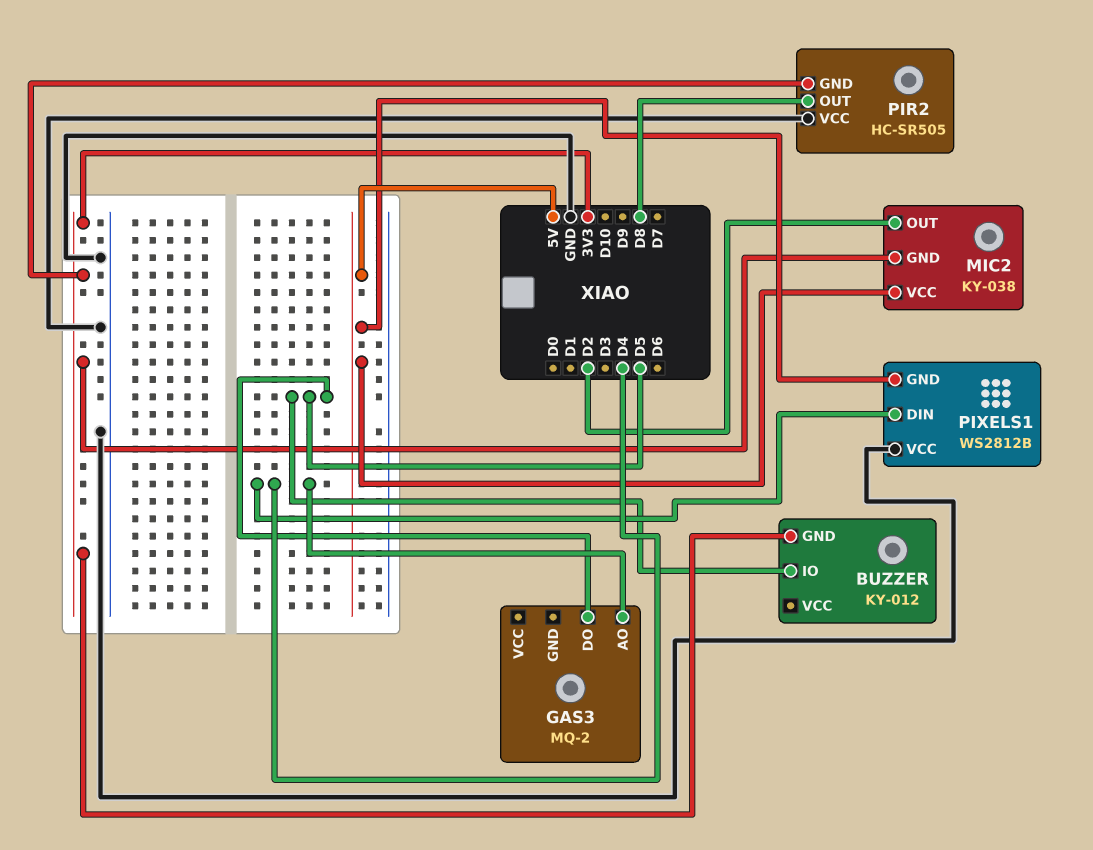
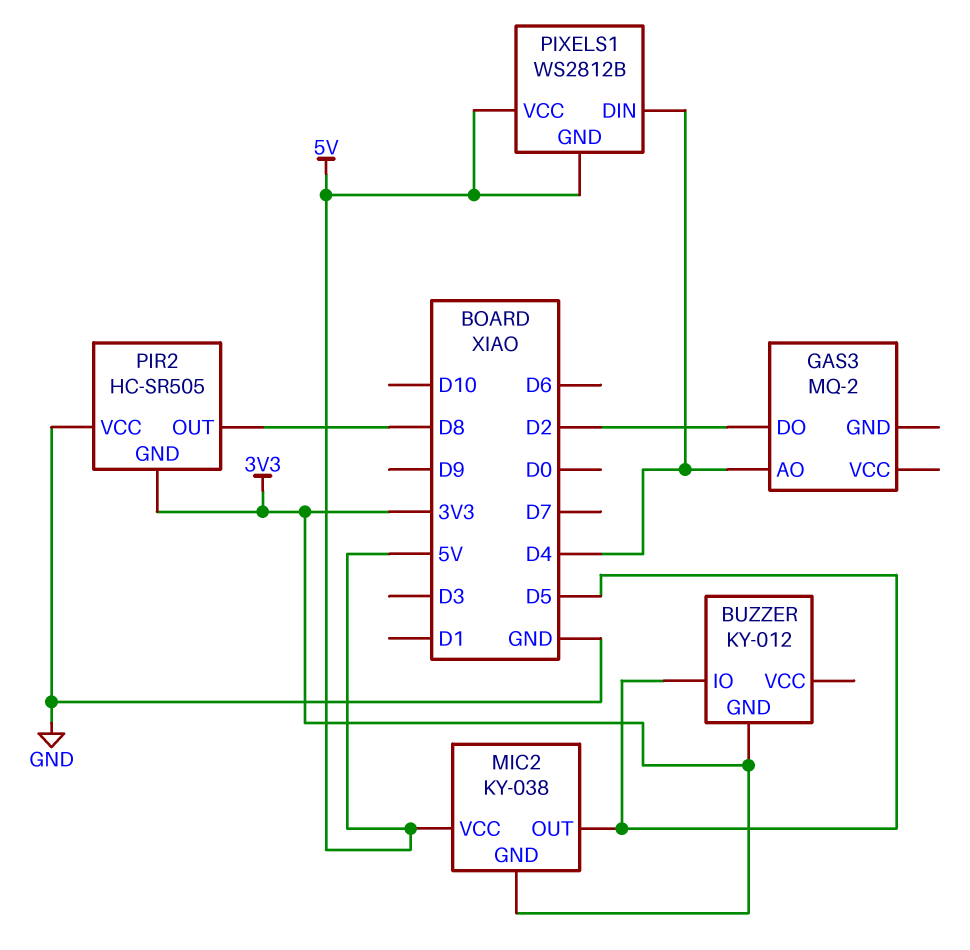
GAS3 pin DO: D5 -> D2
MIC2 pin OUT: D2 -> D5
PIXELS1 pin VCC: GND -> 5V

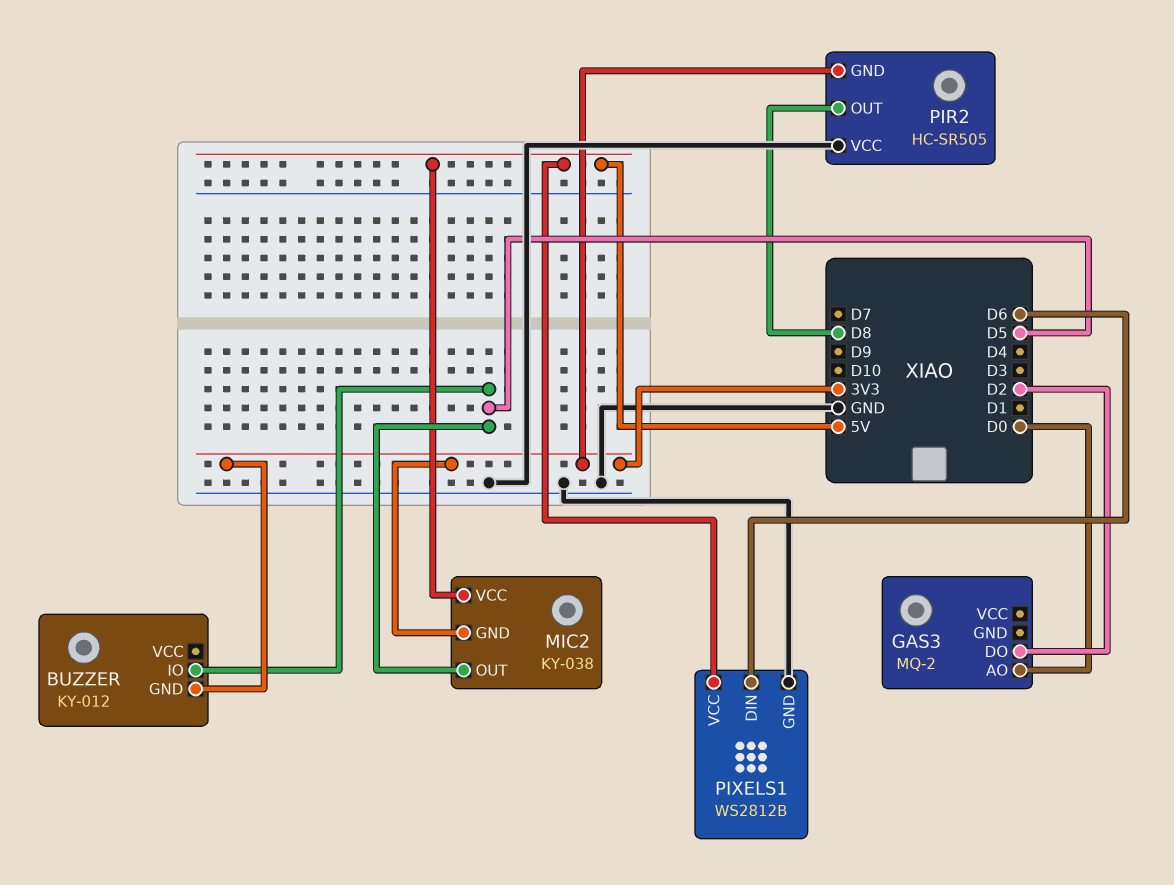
GAS3 pin AO: D4 -> D0
PIXELS1 pin DIN: D4 -> D6
PIXELS1 pin GND: 5V -> GND

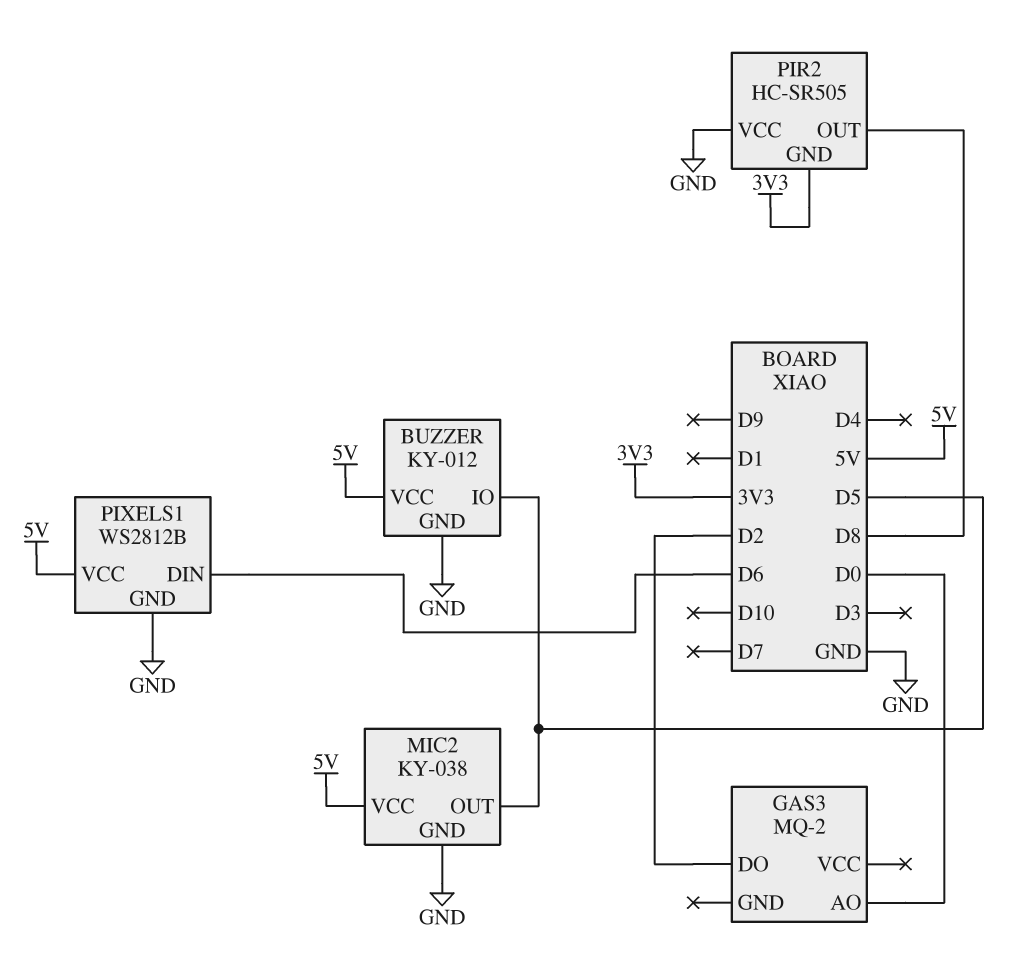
BUZZER pin GND: 3V3 -> GND
BUZZER pin VCC: none -> 5V
MIC2 pin GND: 3V3 -> GND

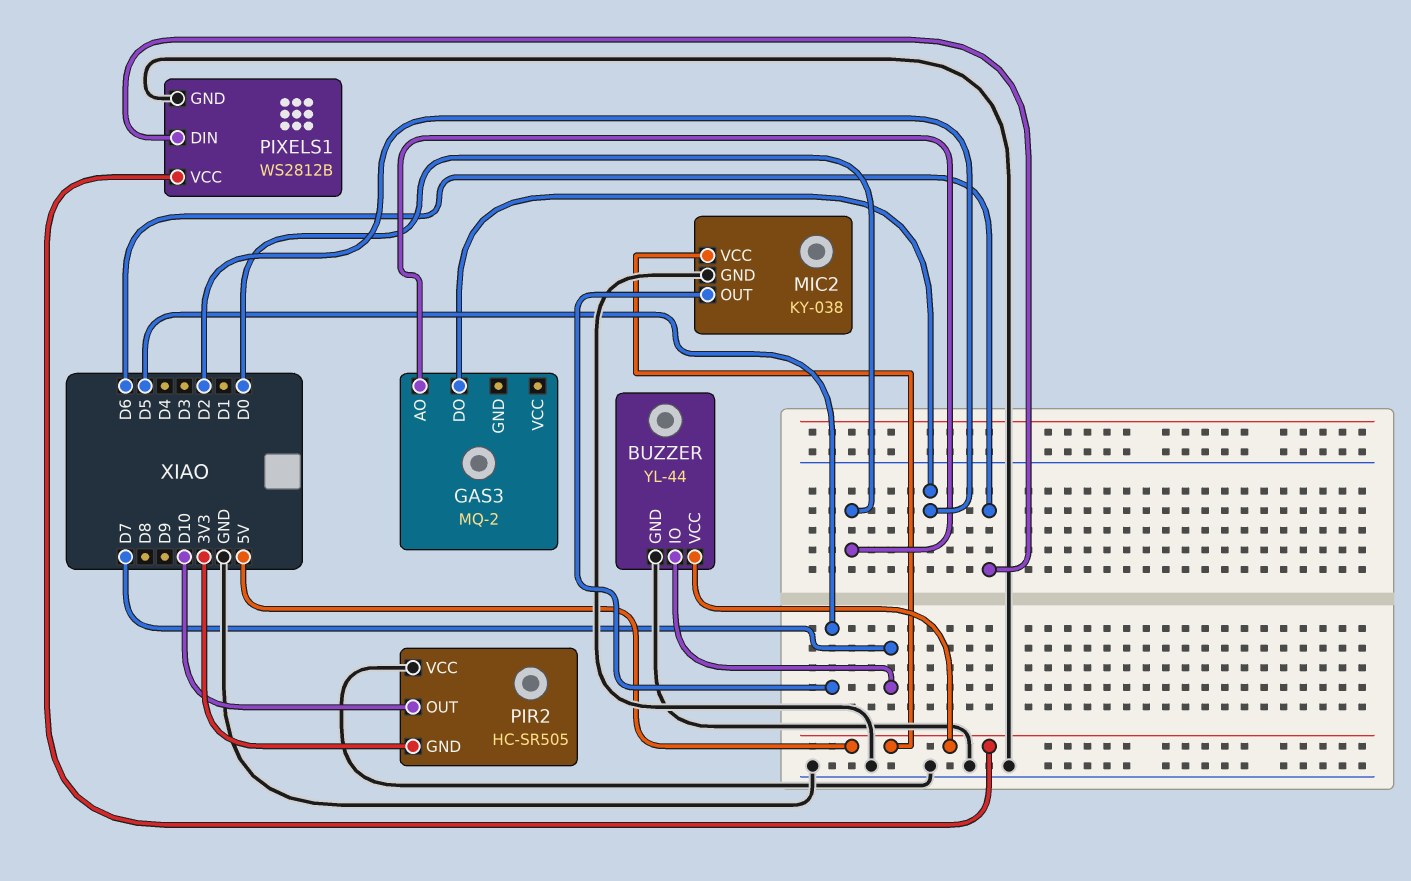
BUZZER: KY-012 -> YL-44
BUZZER pin IO: D5 -> D7
PIR2 pin OUT: D8 -> D10

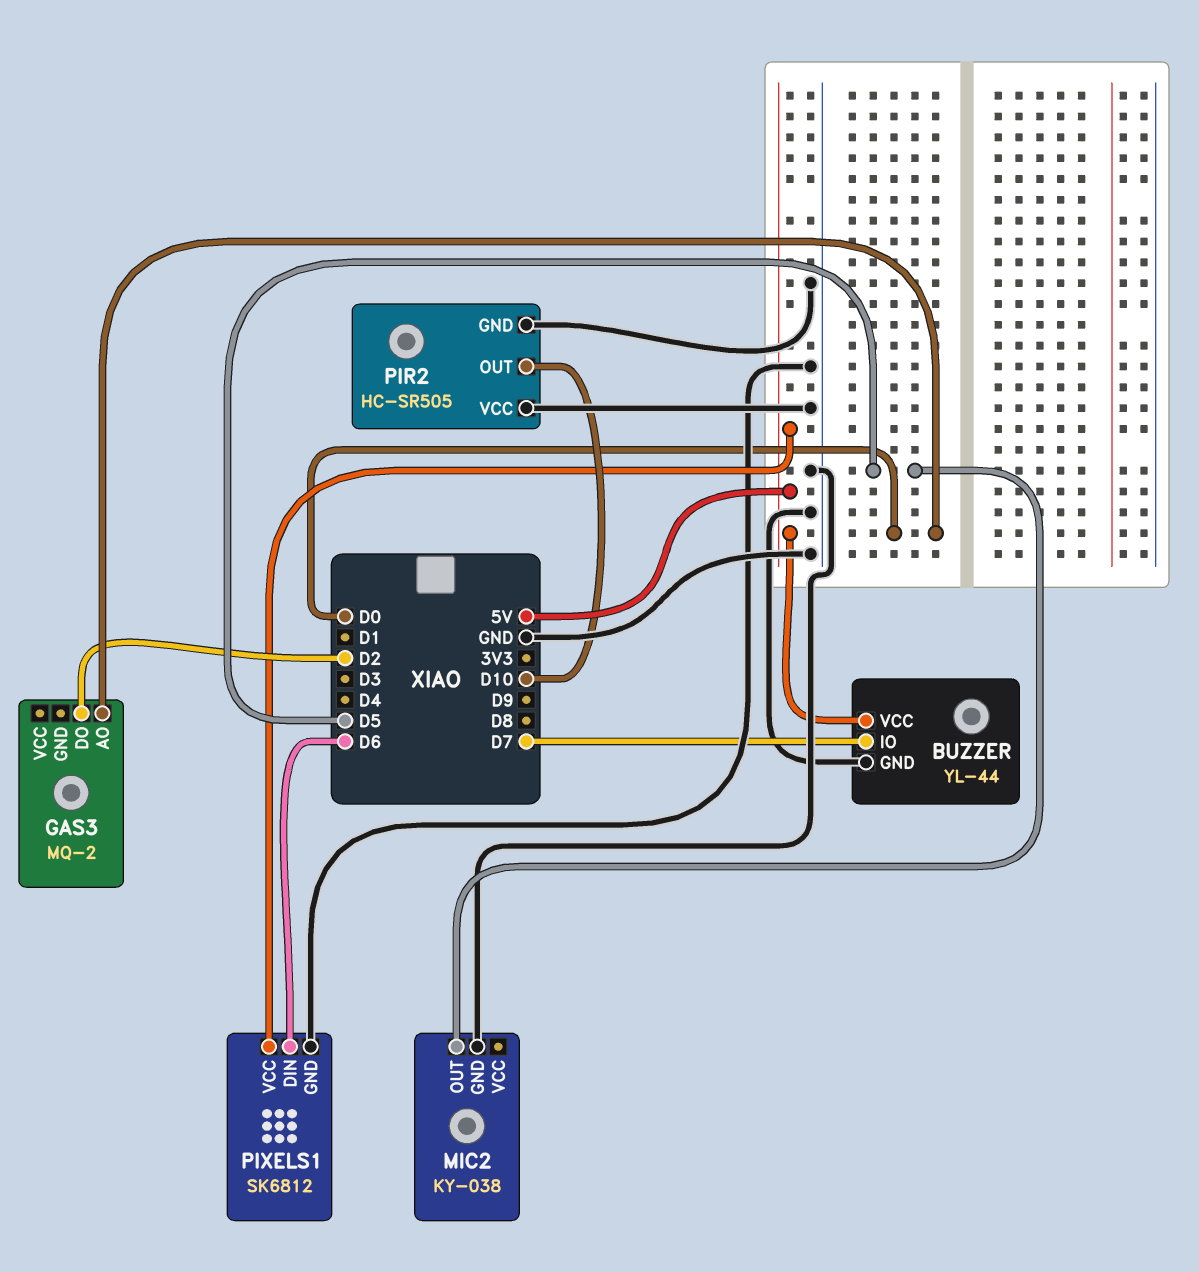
MIC2 pin VCC: 5V -> none
PIR2 pin GND: 3V3 -> GND
PIXELS1: WS2812B -> SK6812

